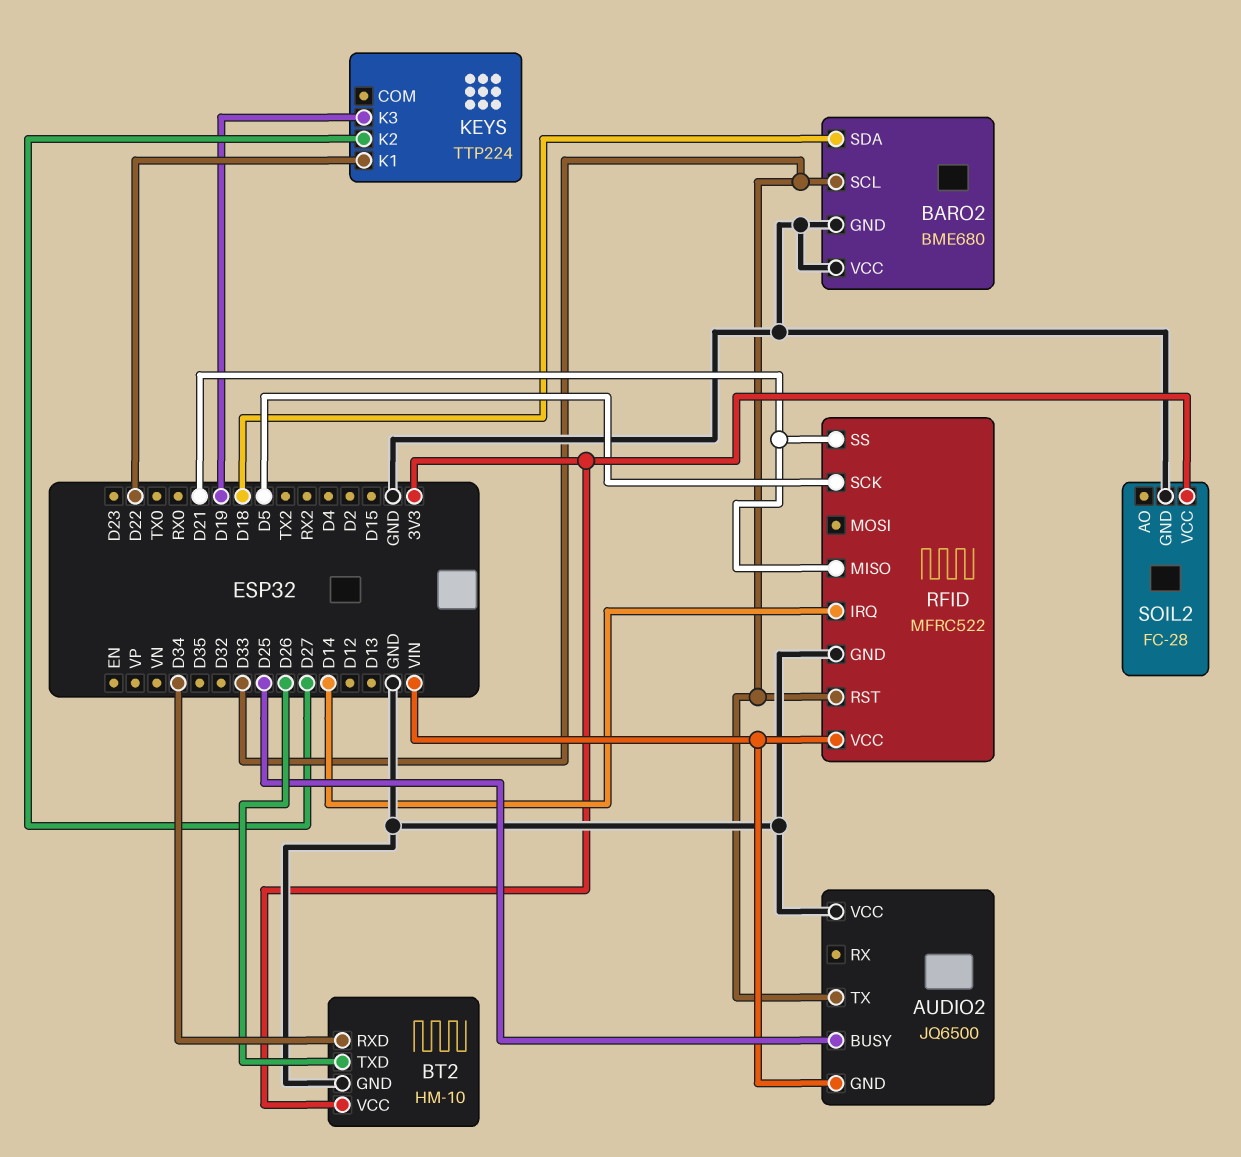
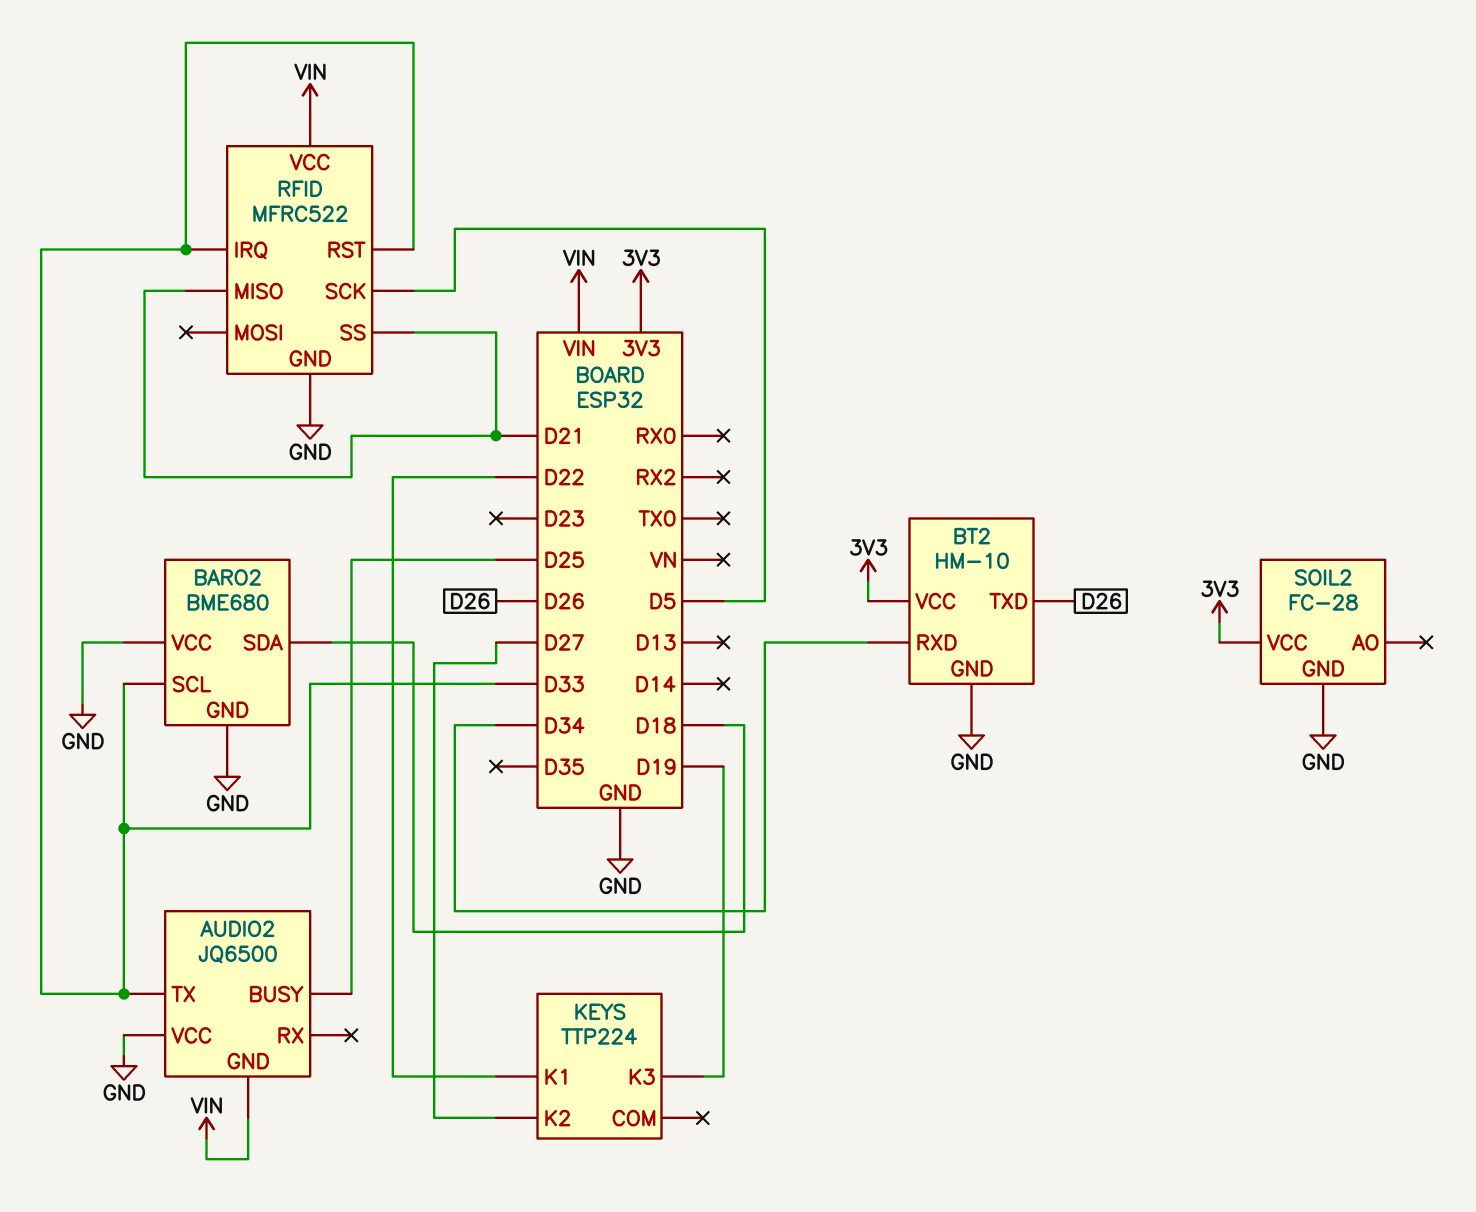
RFID pin IRQ: D14 -> D33

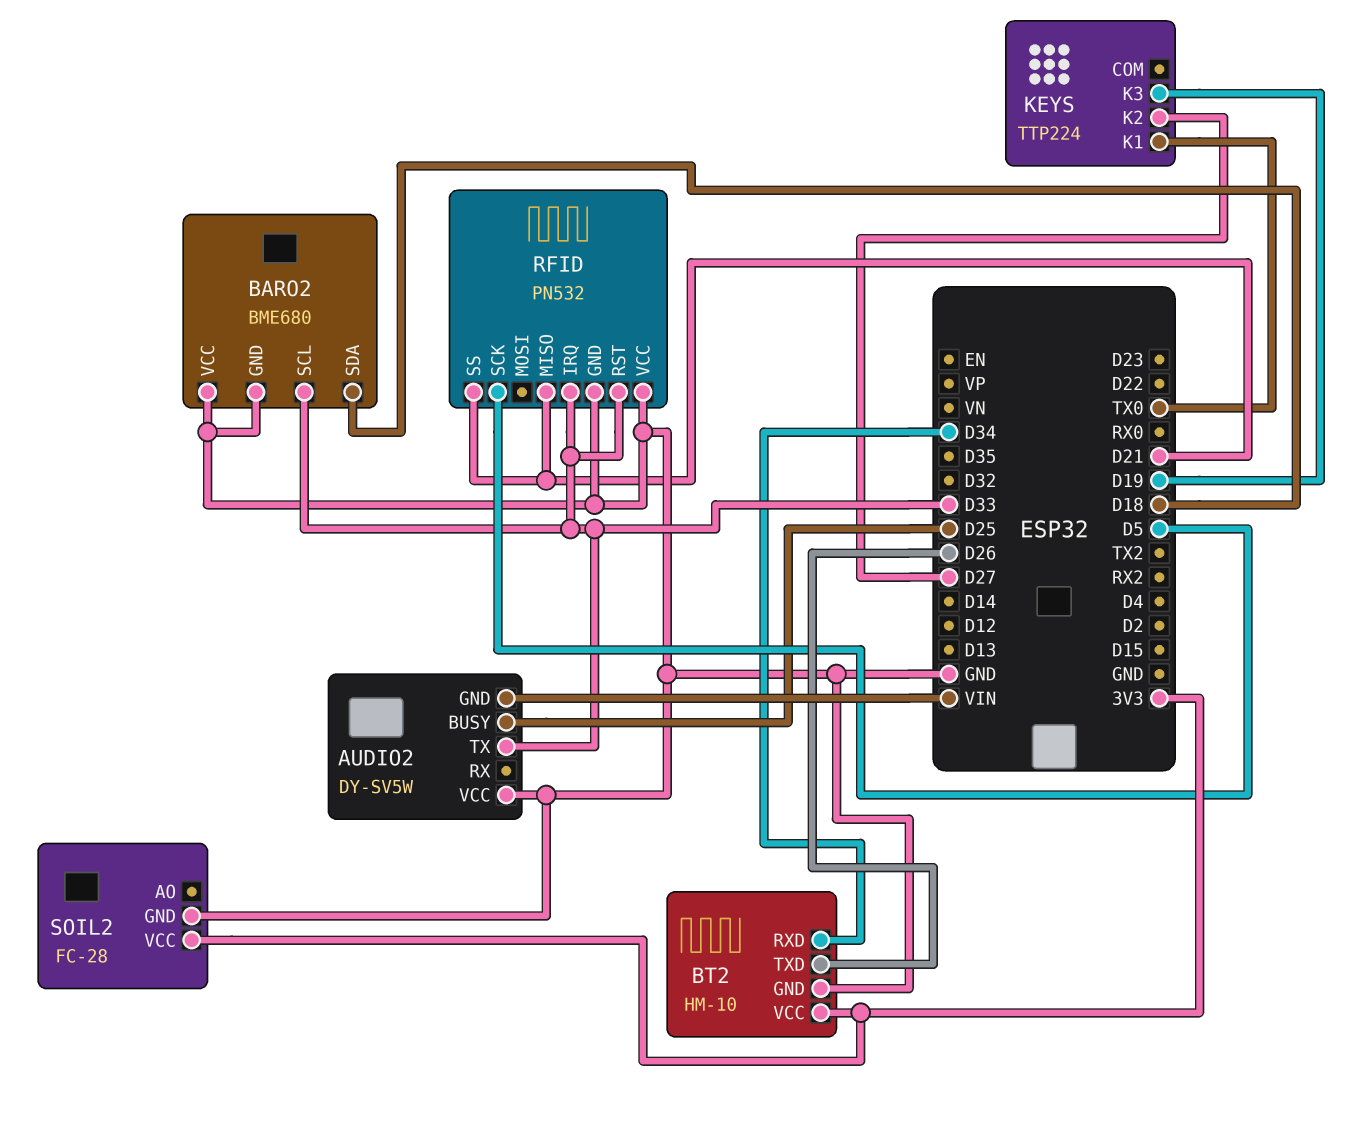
AUDIO2: JQ6500 -> DY-SV5W
KEYS pin K1: D22 -> TX0
RFID: MFRC522 -> PN532
RFID pin VCC: VIN -> GND

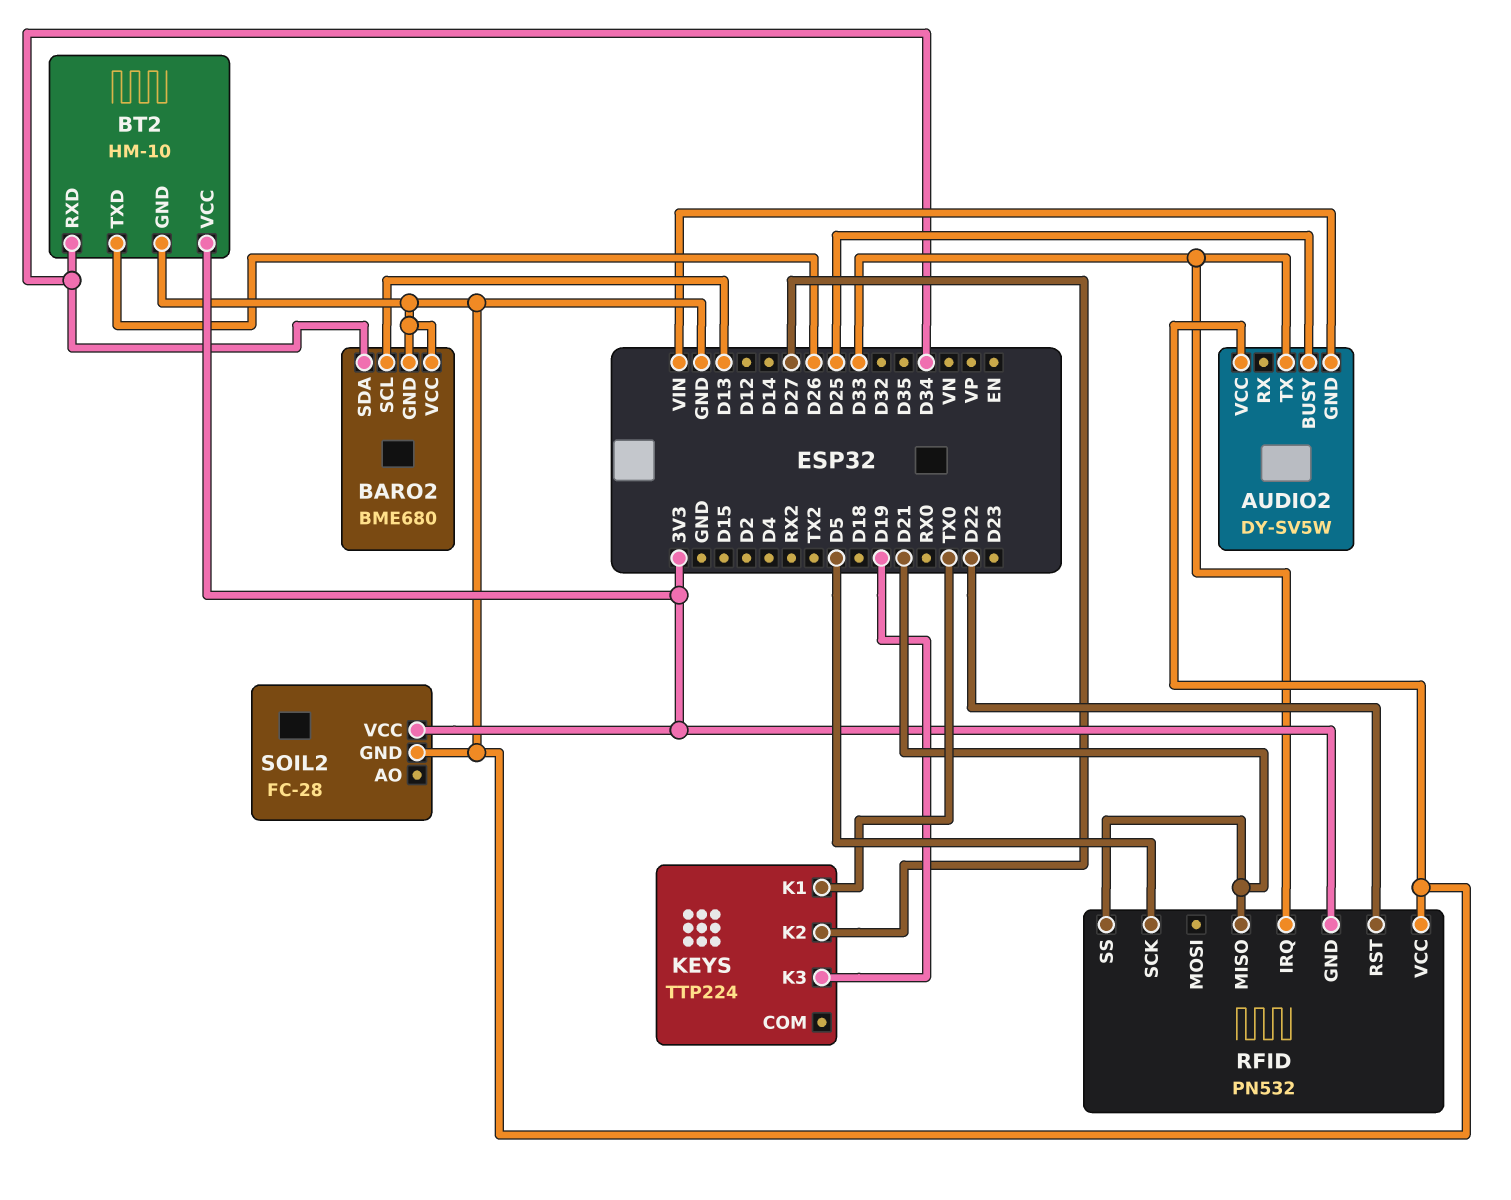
BARO2 pin SCL: D33 -> D13
BARO2 pin SDA: D18 -> D34
RFID pin GND: GND -> 3V3
RFID pin RST: D33 -> D22

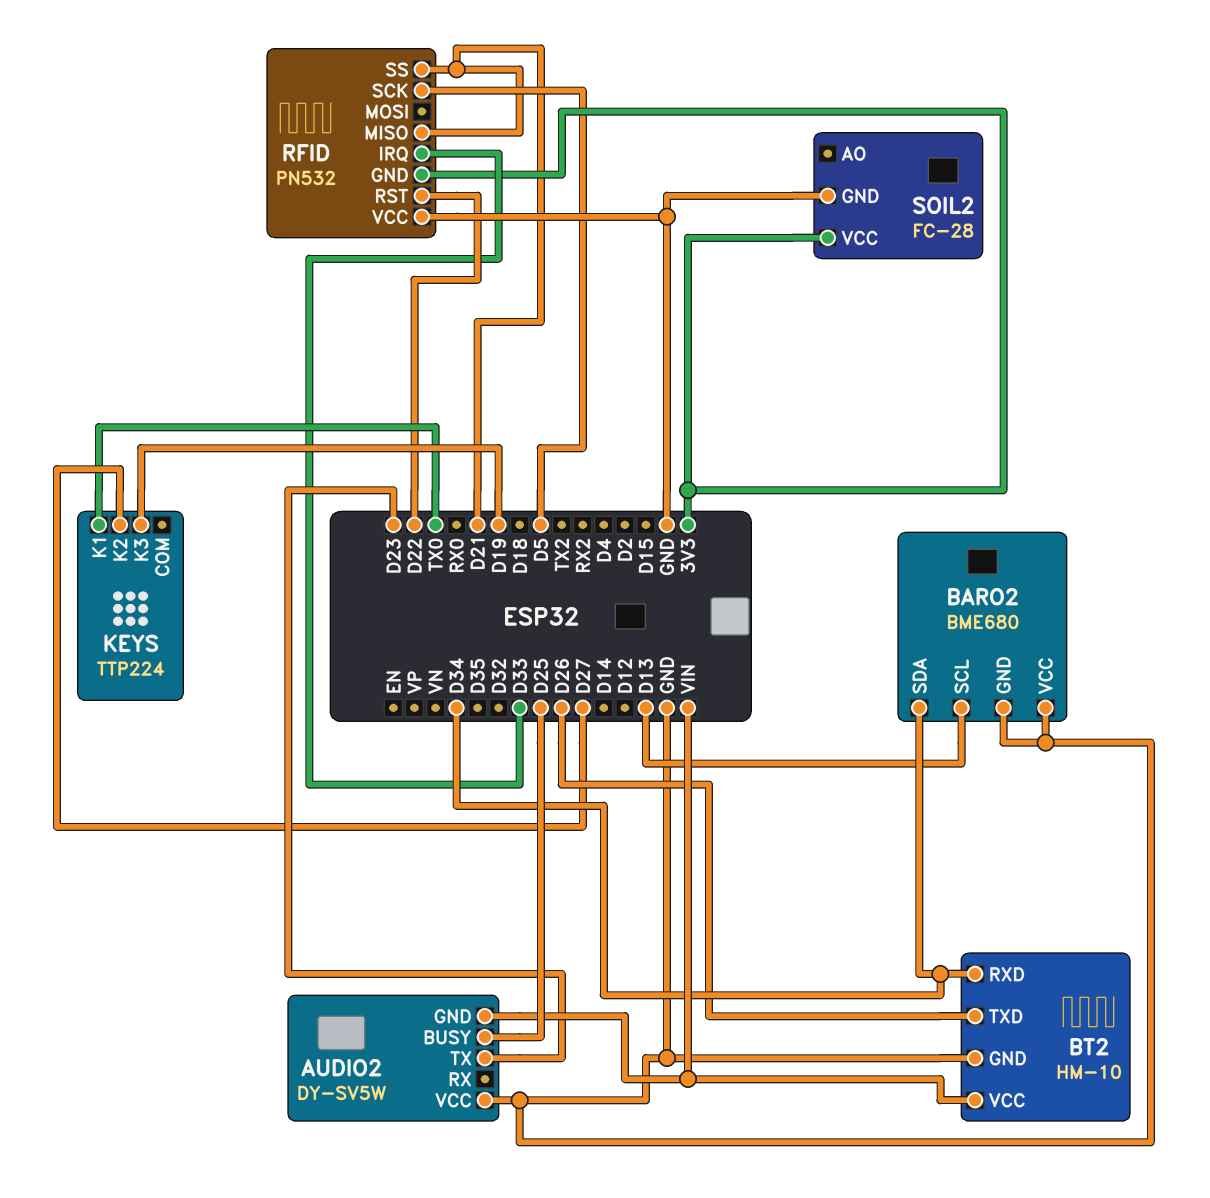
AUDIO2 pin TX: D33 -> D23
BT2 pin VCC: 3V3 -> VIN

